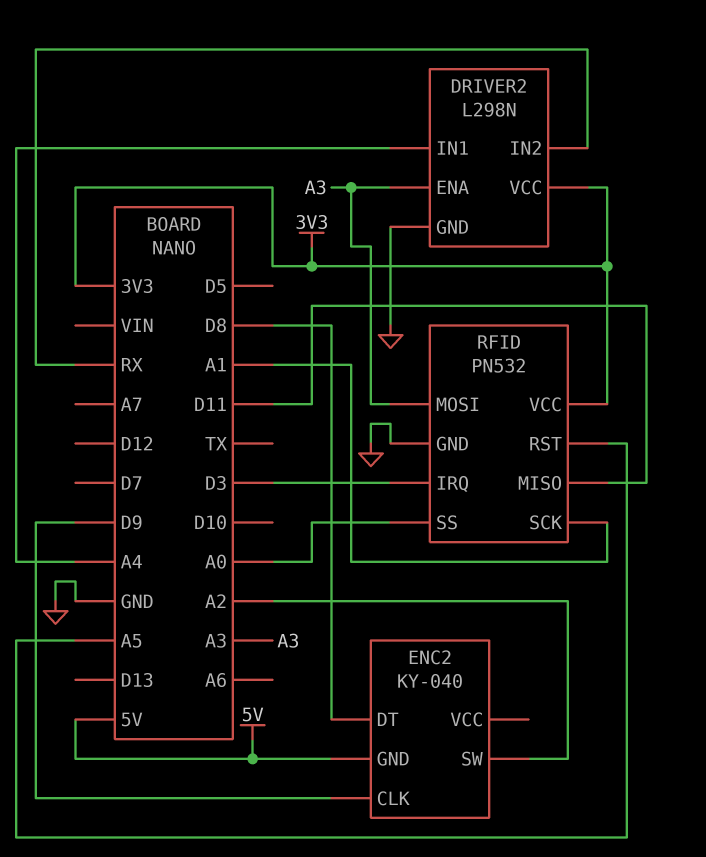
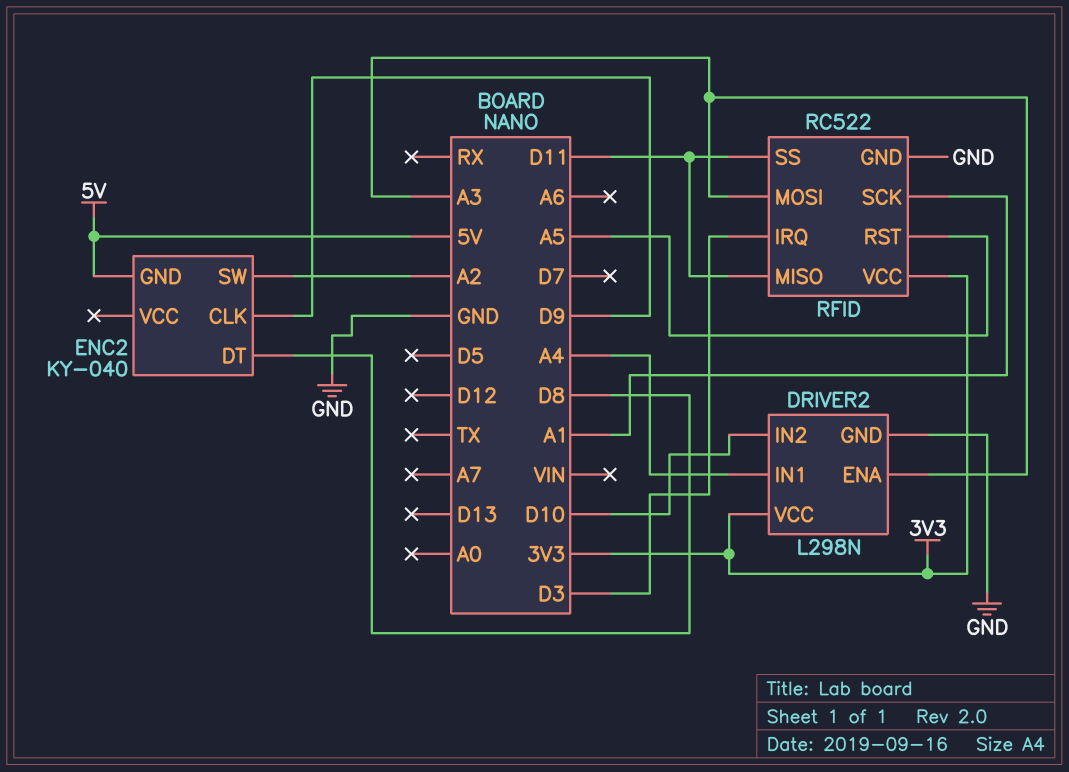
DRIVER2 pin IN2: RX -> D10
RFID: PN532 -> RC522
RFID pin SS: A0 -> D11

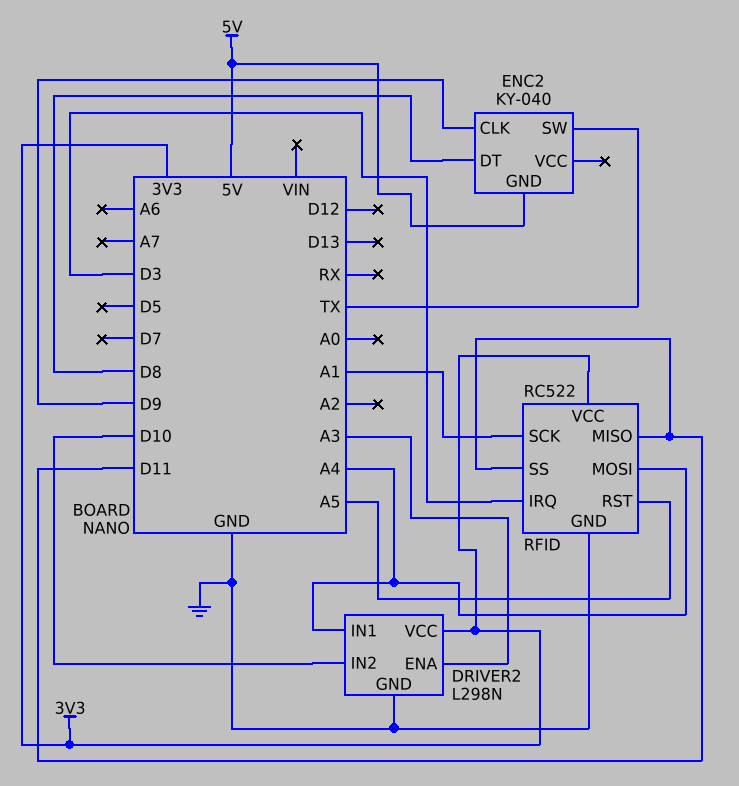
ENC2 pin SW: A2 -> TX
RFID pin MOSI: A3 -> A4

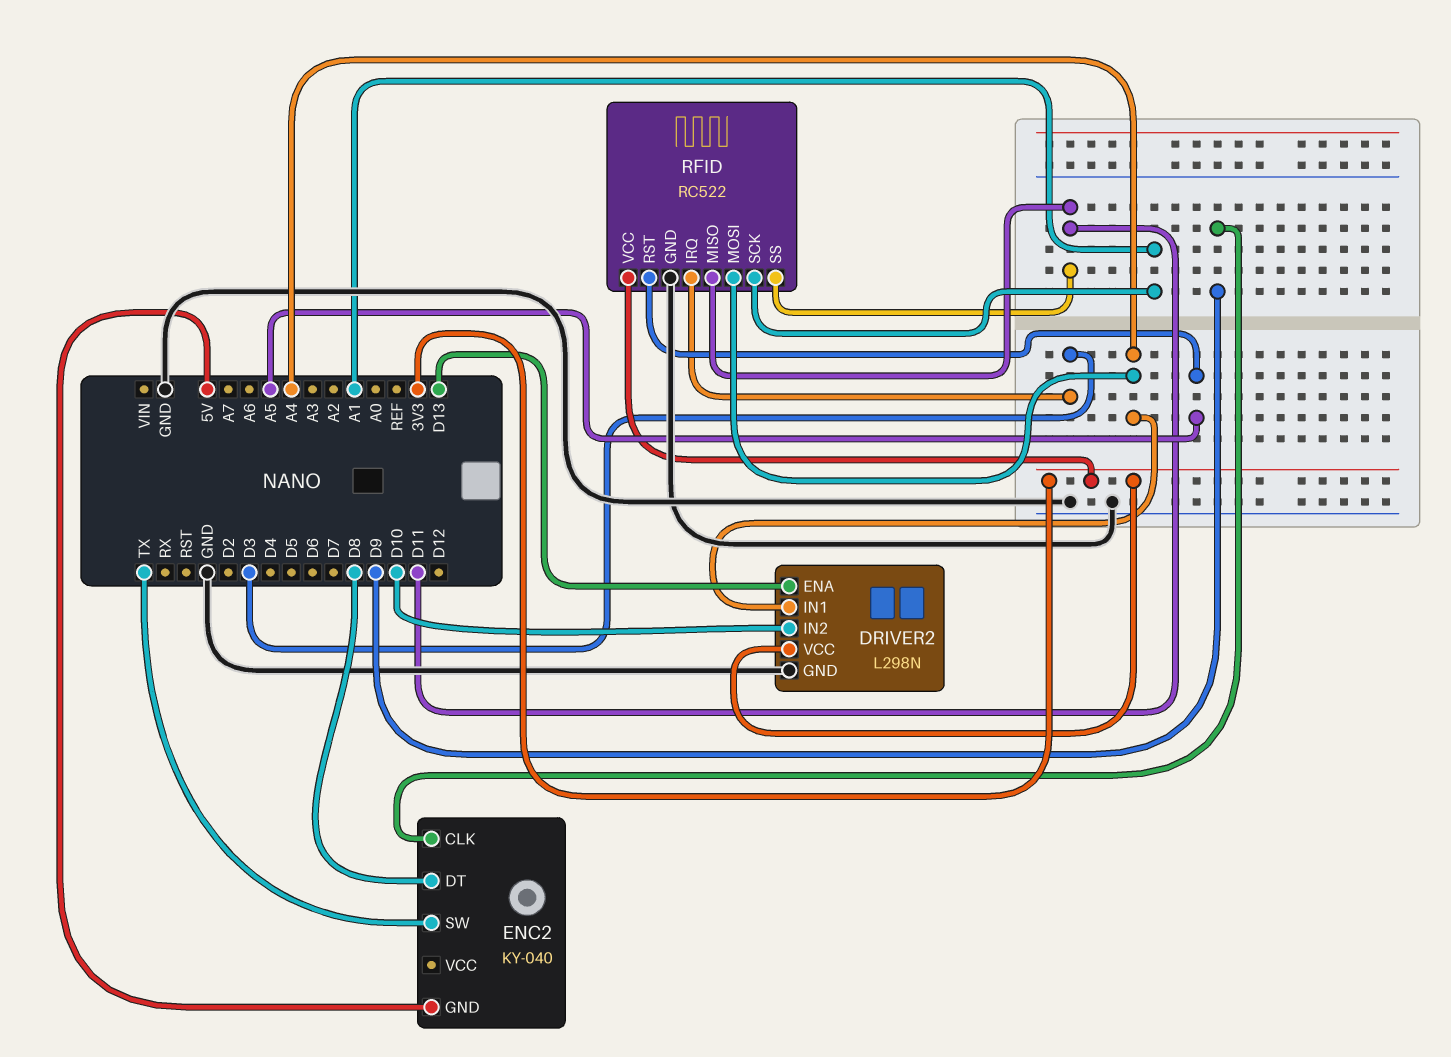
DRIVER2 pin ENA: A3 -> D13

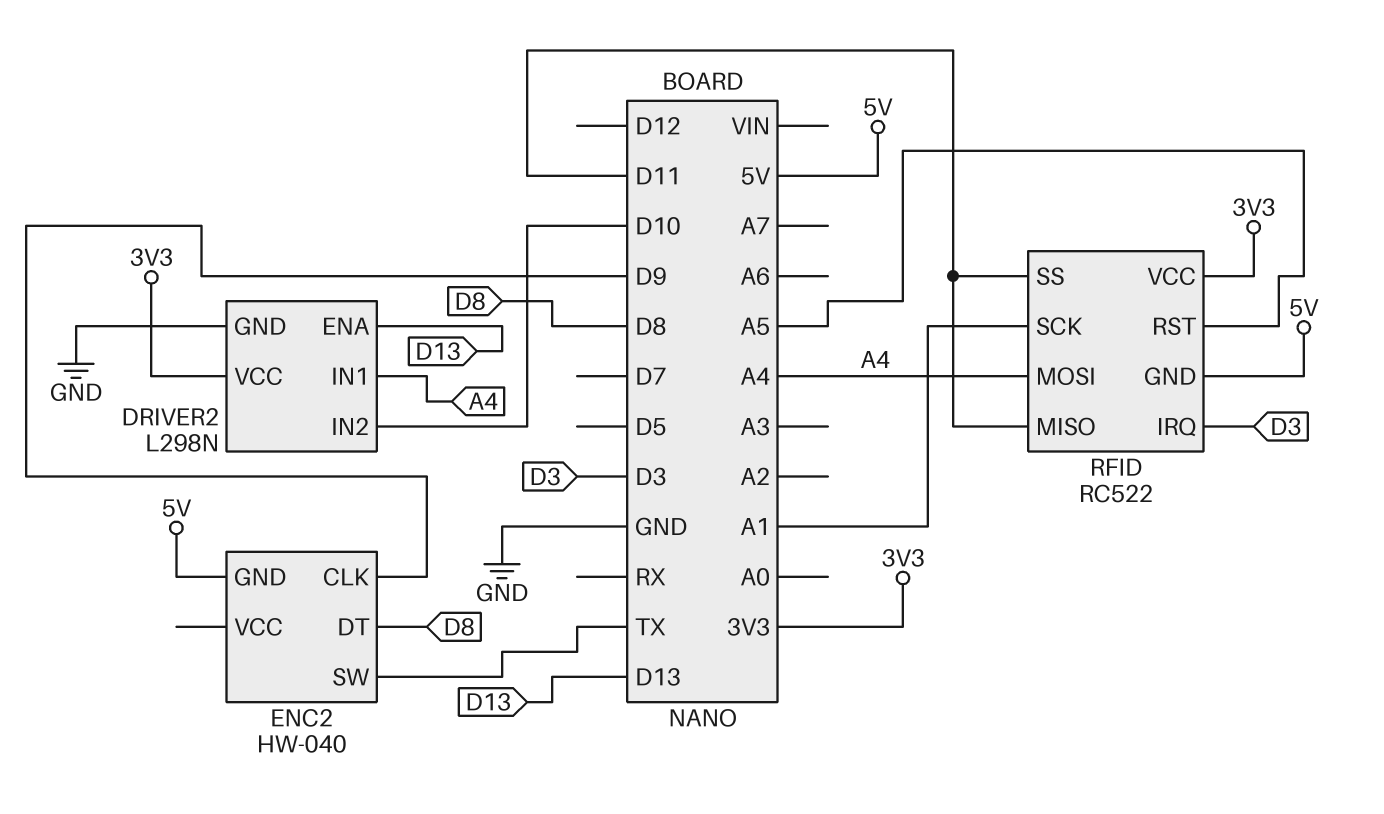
ENC2: KY-040 -> HW-040
RFID pin GND: GND -> 5V

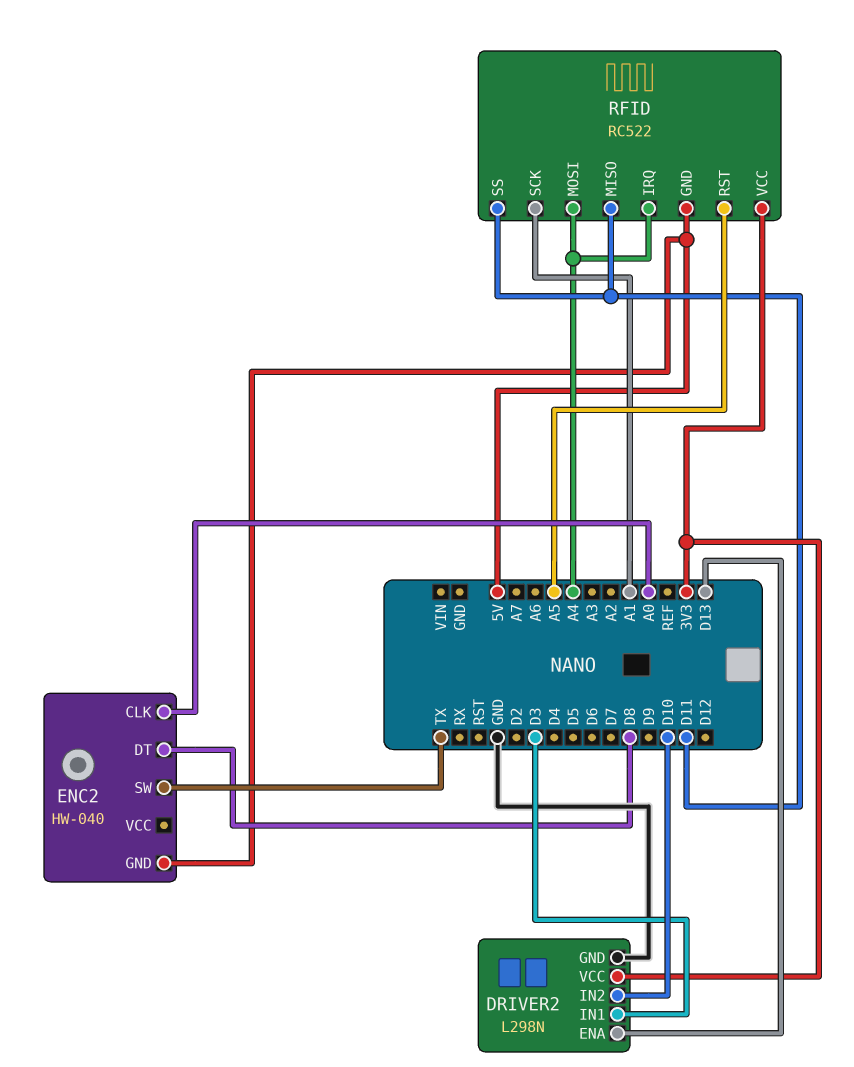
DRIVER2 pin IN1: A4 -> D3
ENC2 pin CLK: D9 -> A0
RFID pin IRQ: D3 -> A4

